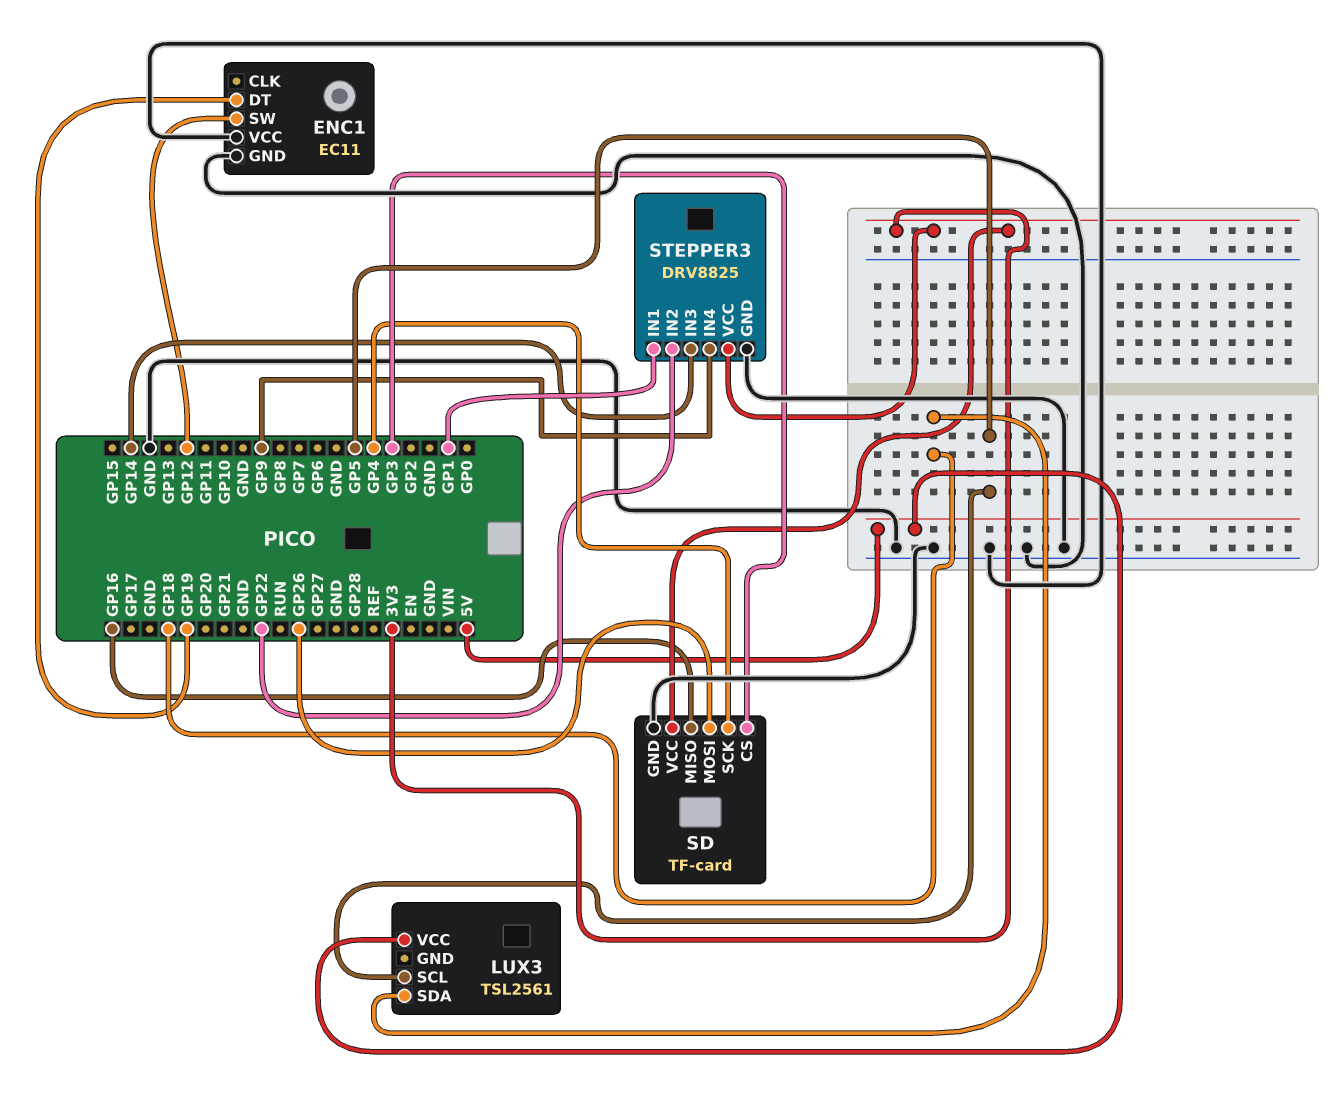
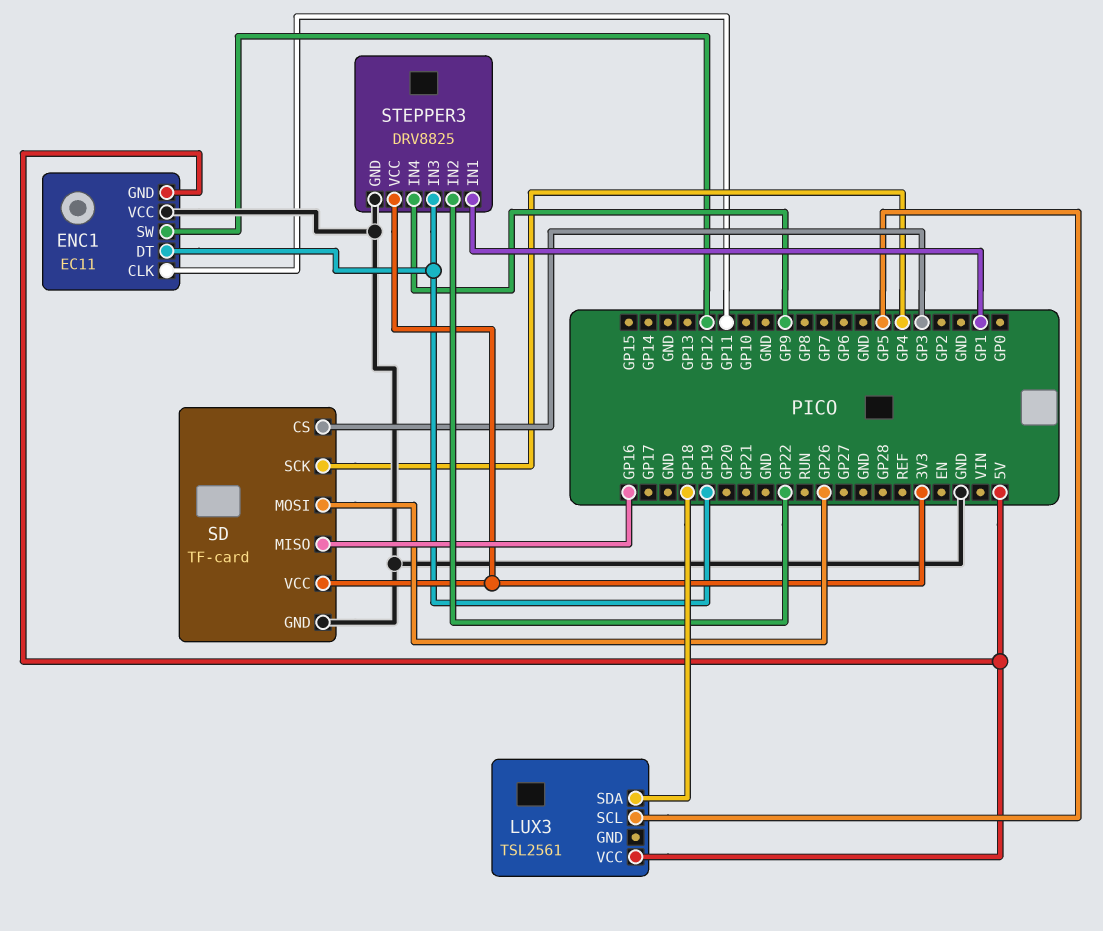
ENC1 pin CLK: none -> GP11
ENC1 pin GND: GND -> 5V
STEPPER3 pin IN3: GP14 -> GP19

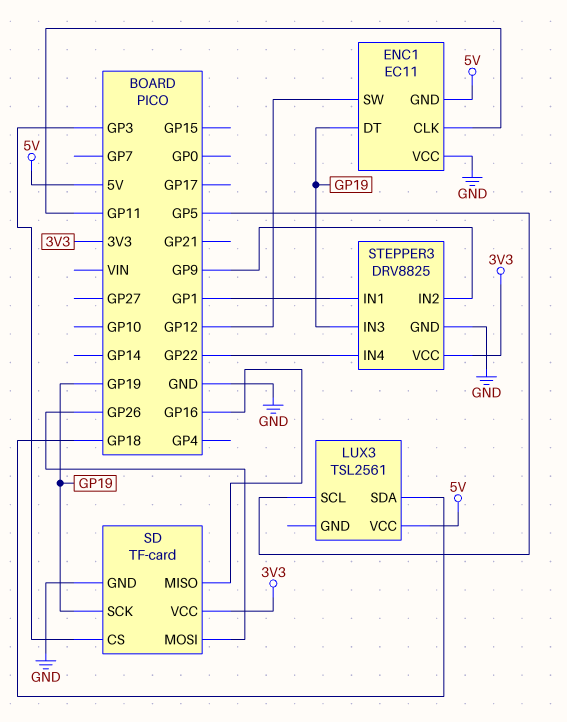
SD pin SCK: GP4 -> GP19
STEPPER3 pin IN2: GP22 -> GP9
STEPPER3 pin IN4: GP9 -> GP22

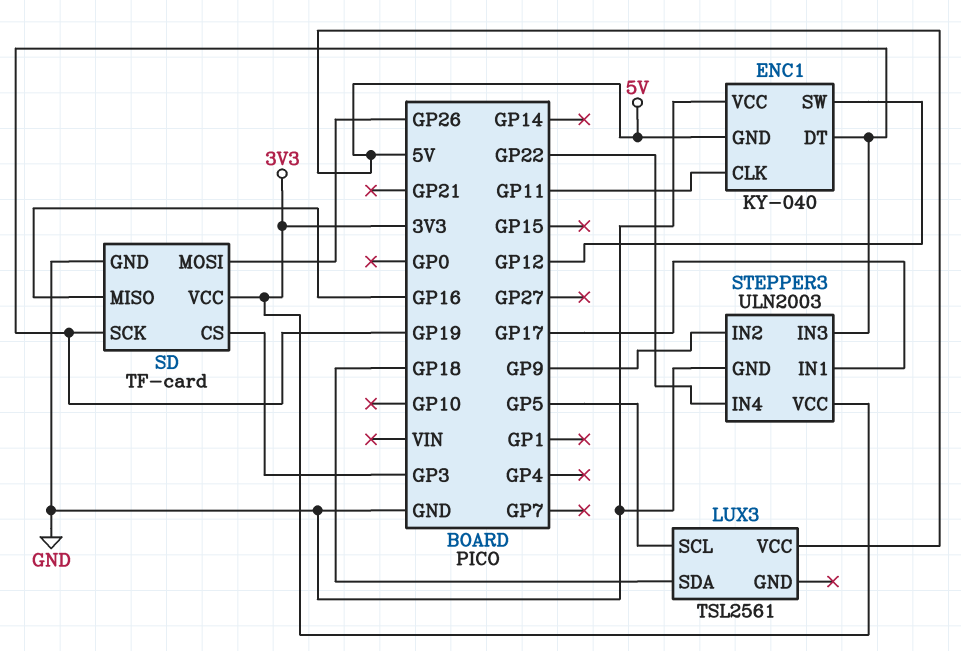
ENC1: EC11 -> KY-040
STEPPER3: DRV8825 -> ULN2003
STEPPER3 pin IN1: GP1 -> GP17

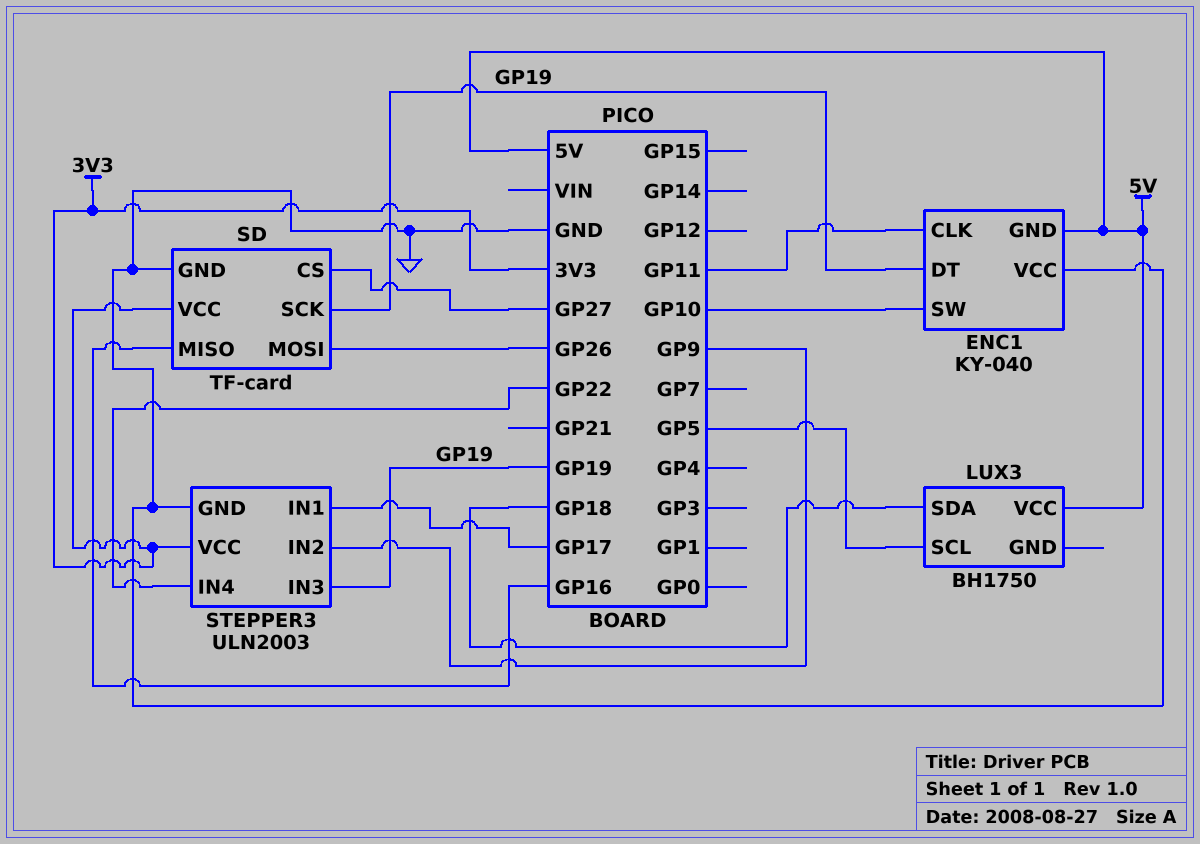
ENC1 pin SW: GP12 -> GP10
LUX3: TSL2561 -> BH1750
SD pin CS: GP3 -> GP27

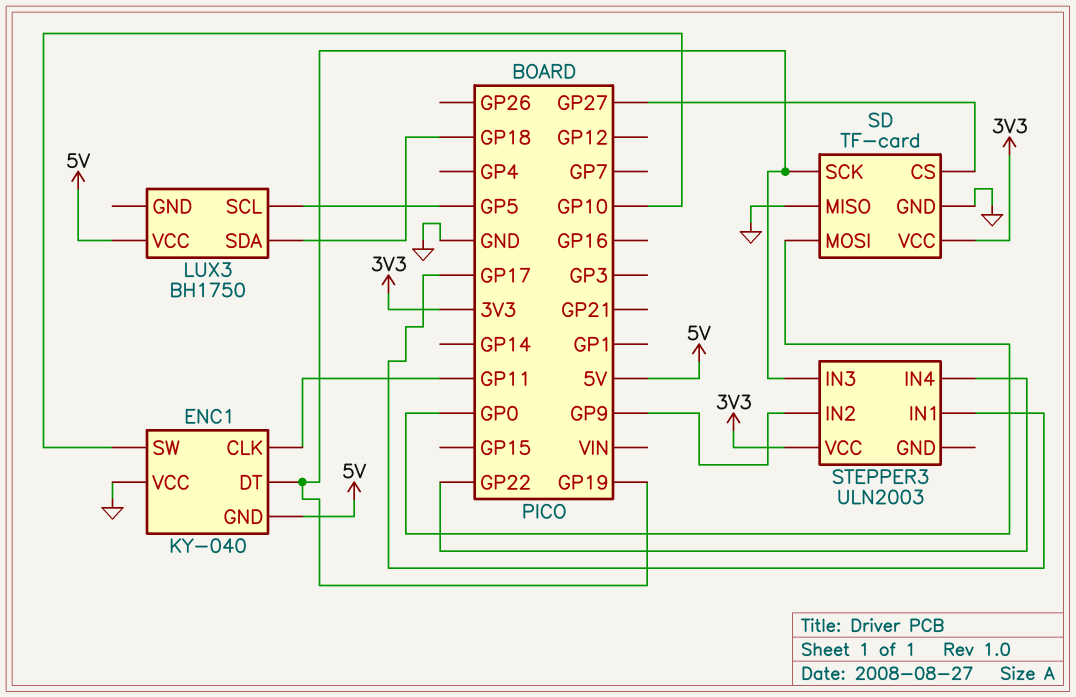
SD pin MISO: GP16 -> GND
SD pin MOSI: GP26 -> GP0
STEPPER3 pin GND: GND -> none

